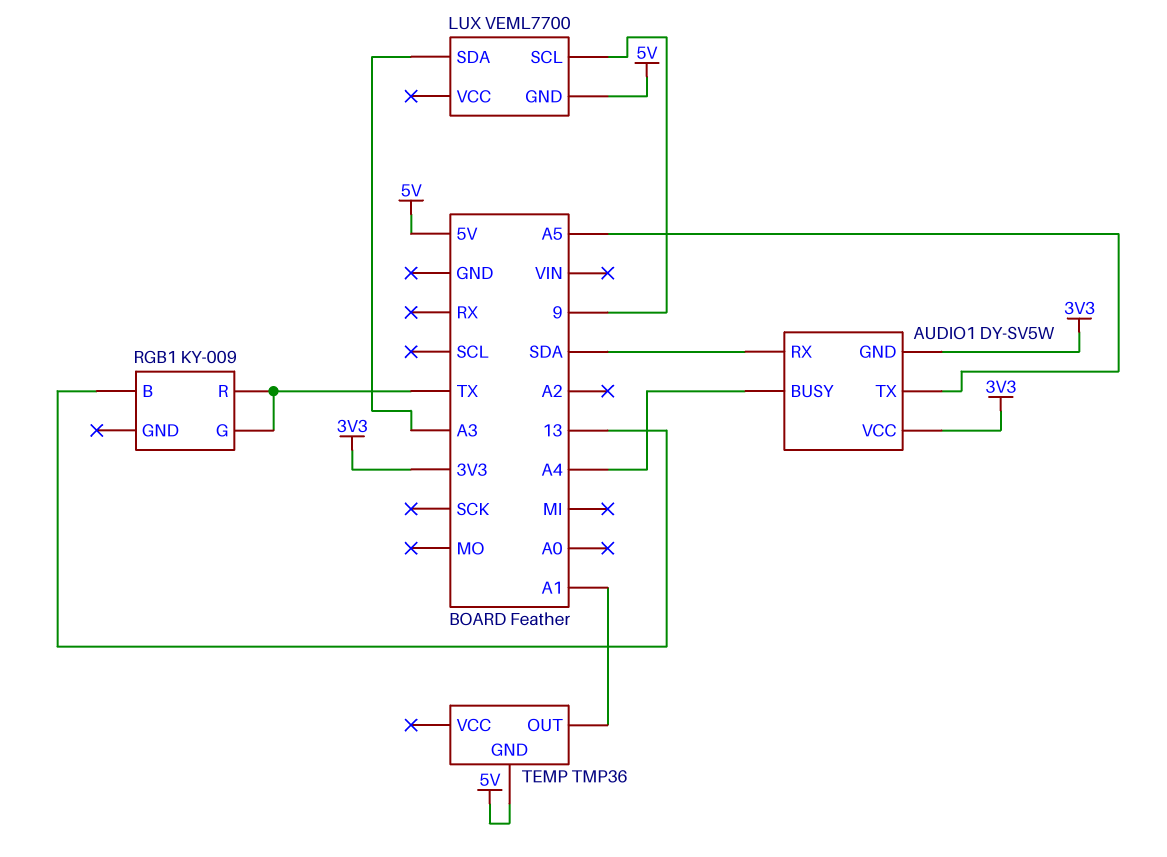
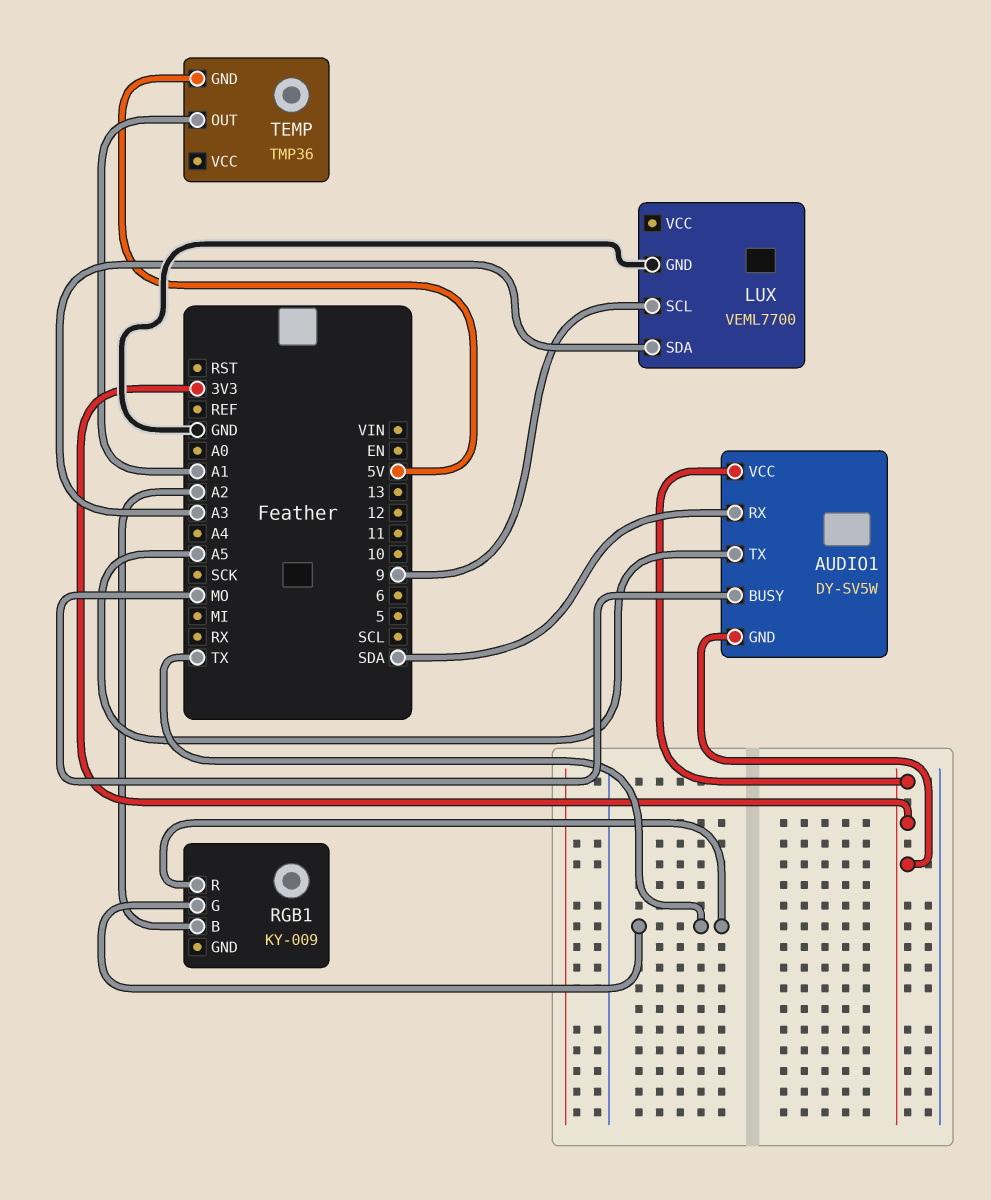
AUDIO1 pin BUSY: A4 -> MO
LUX pin GND: 5V -> GND
RGB1 pin B: 13 -> A2

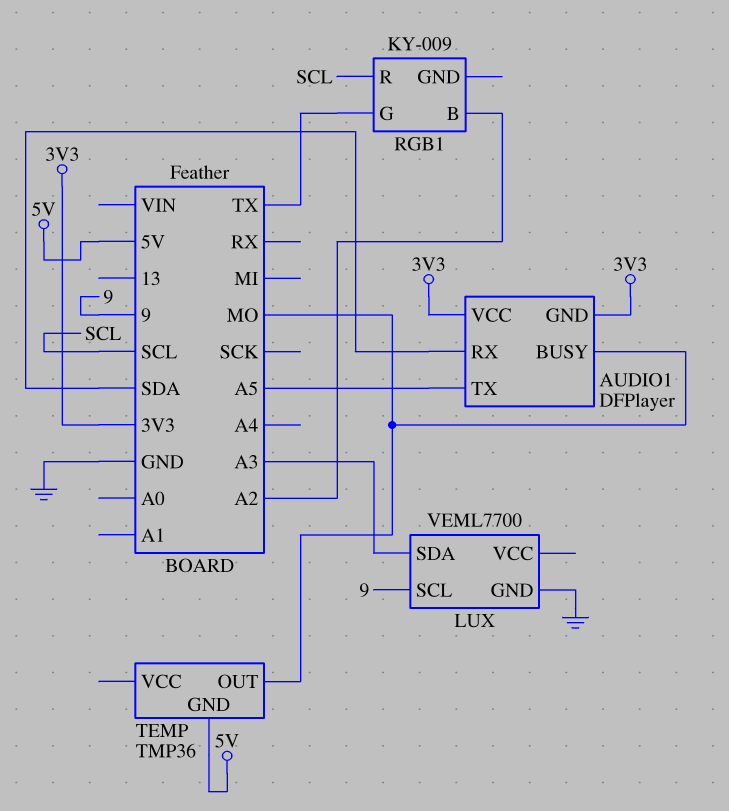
AUDIO1: DY-SV5W -> DFPlayer
RGB1 pin R: TX -> SCL
TEMP pin OUT: A1 -> MO

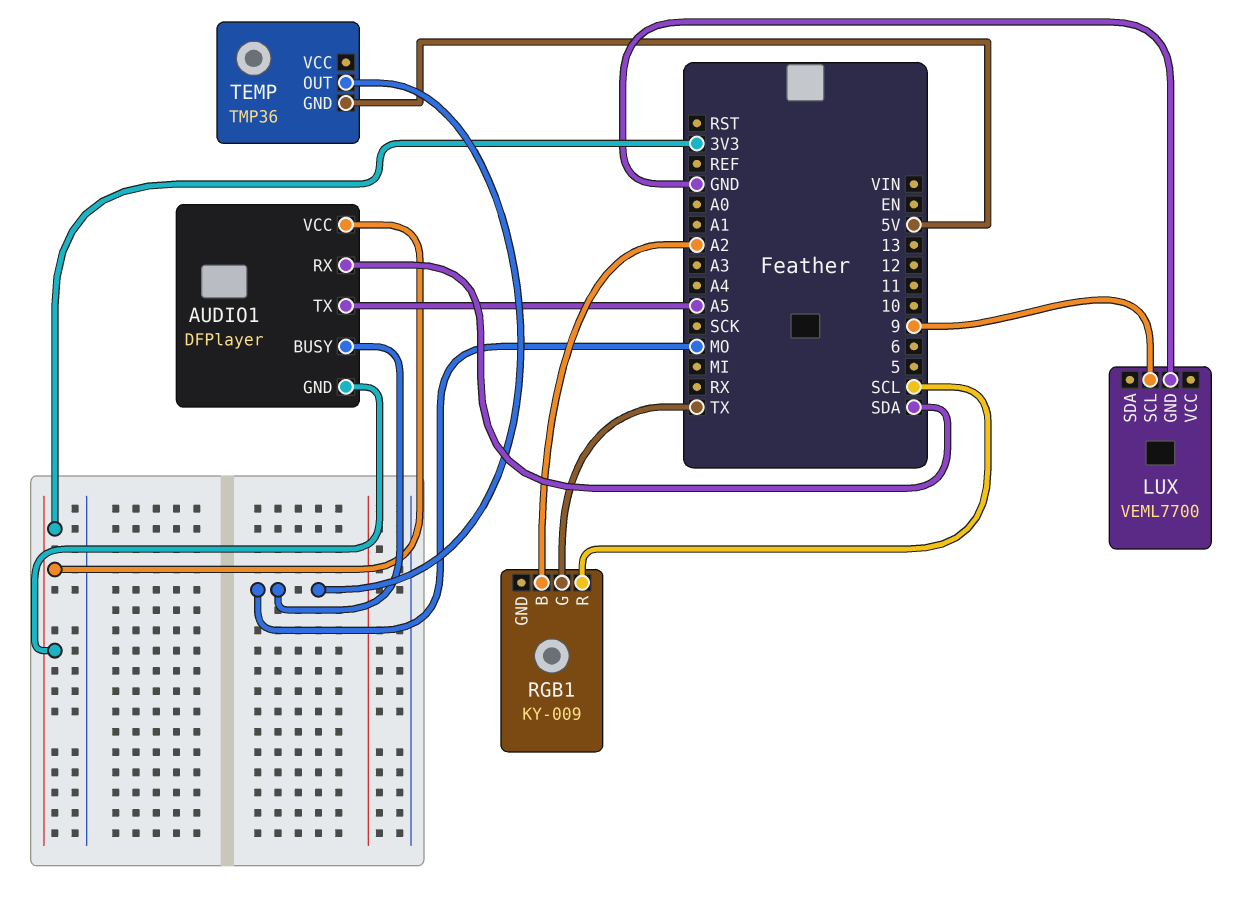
LUX pin SDA: A3 -> none

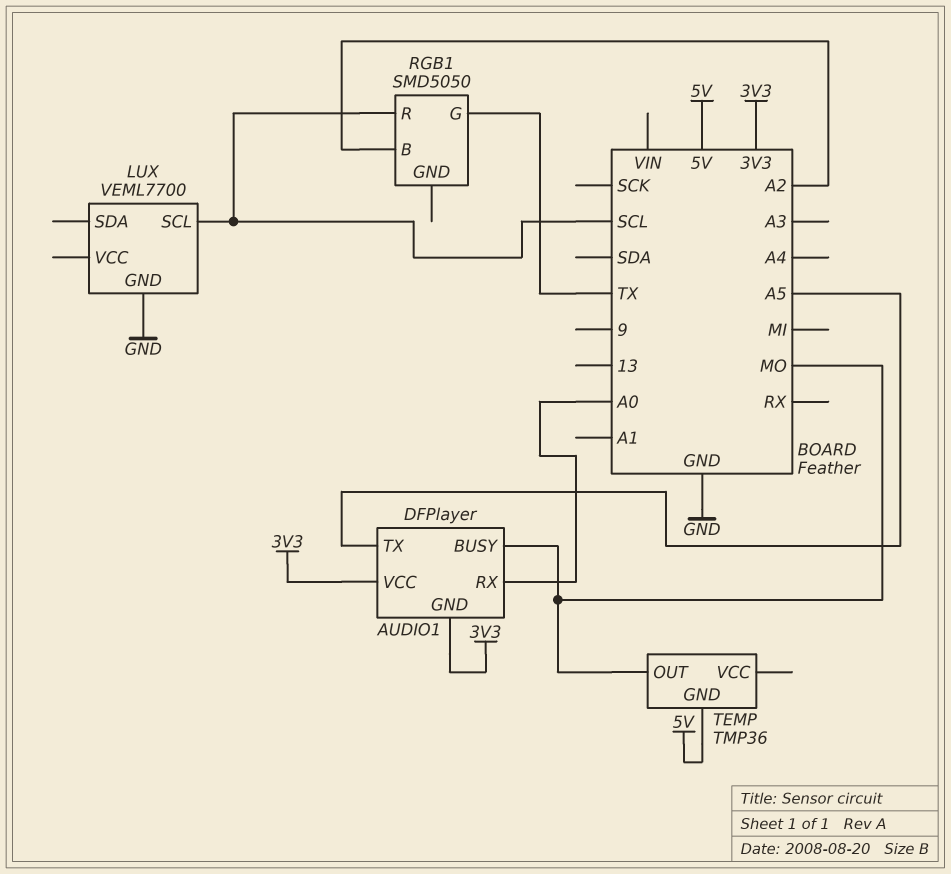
AUDIO1 pin RX: SDA -> A0
LUX pin SCL: 9 -> SCL
RGB1: KY-009 -> SMD5050

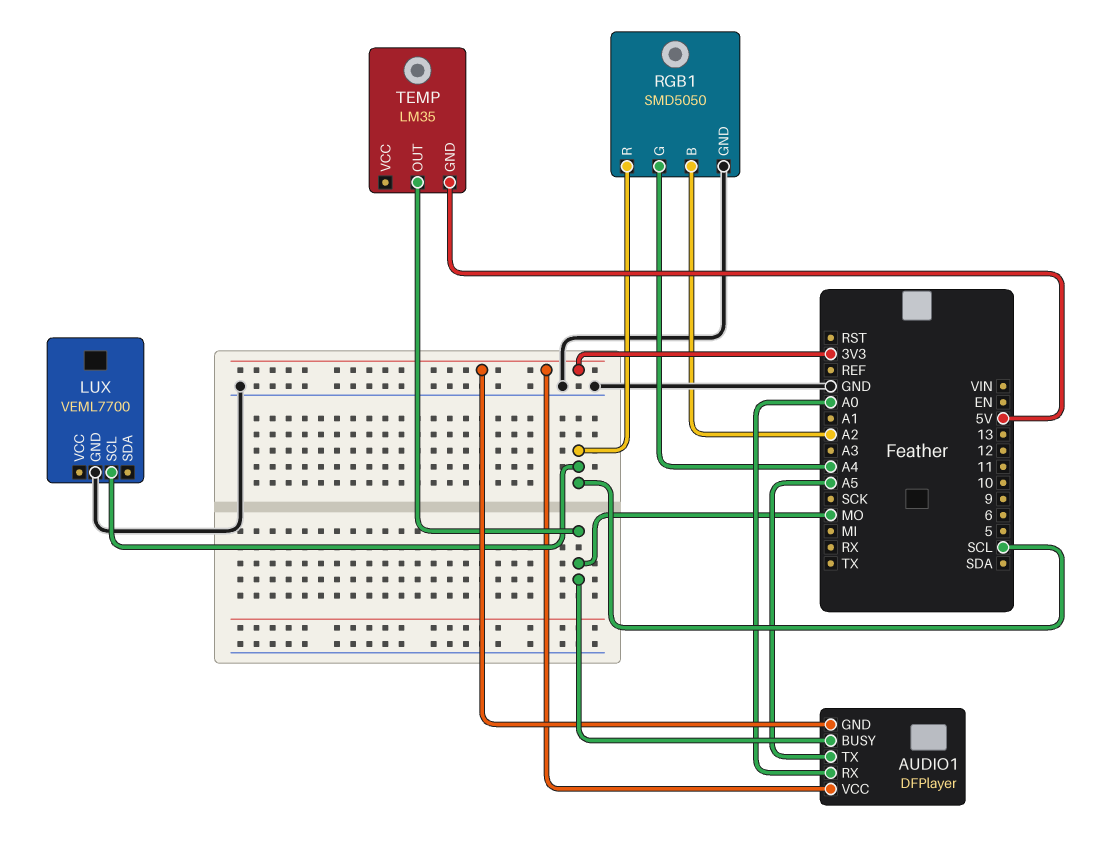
RGB1 pin G: TX -> A4
RGB1 pin GND: none -> GND
TEMP: TMP36 -> LM35

